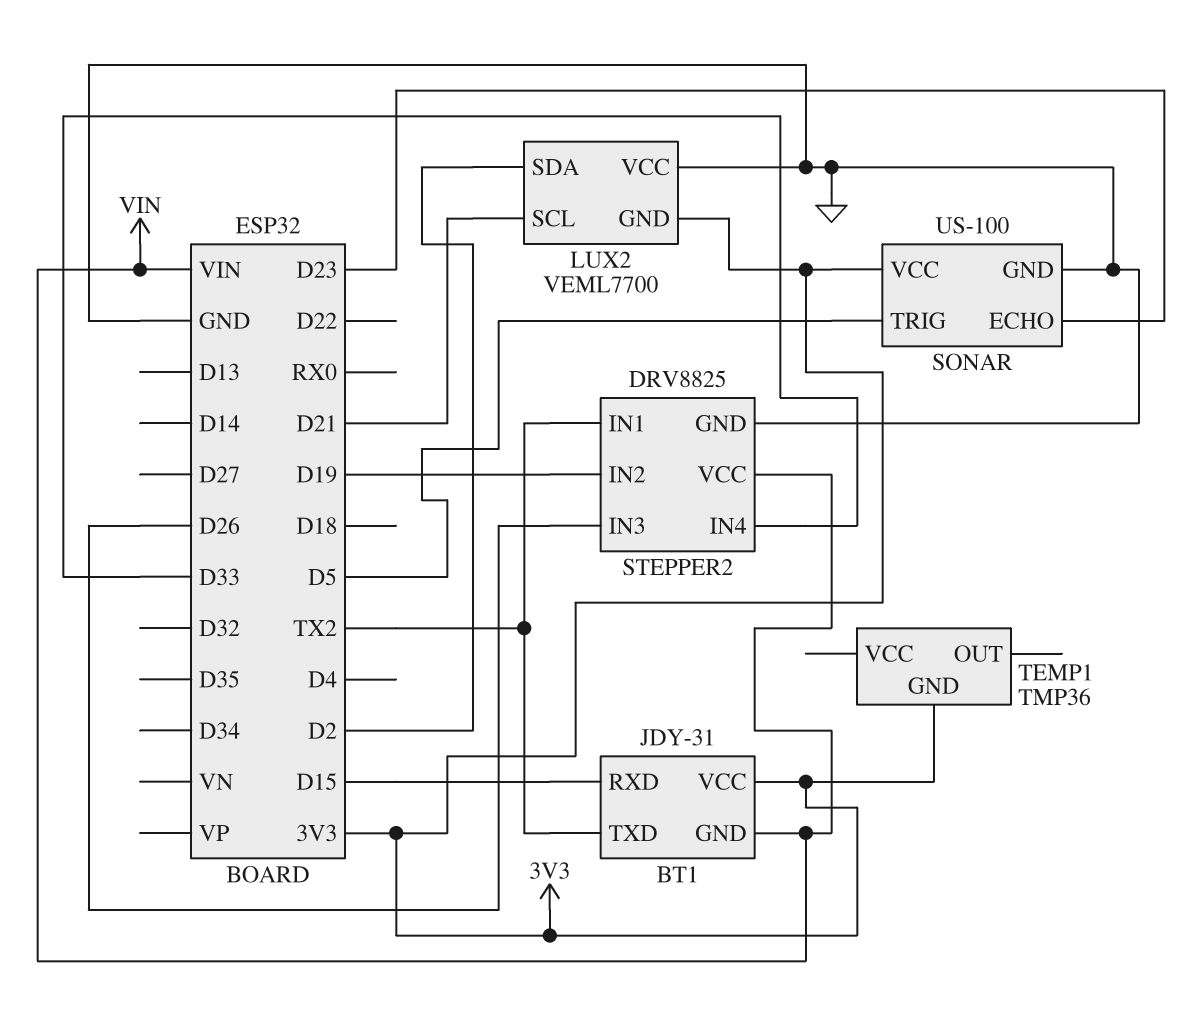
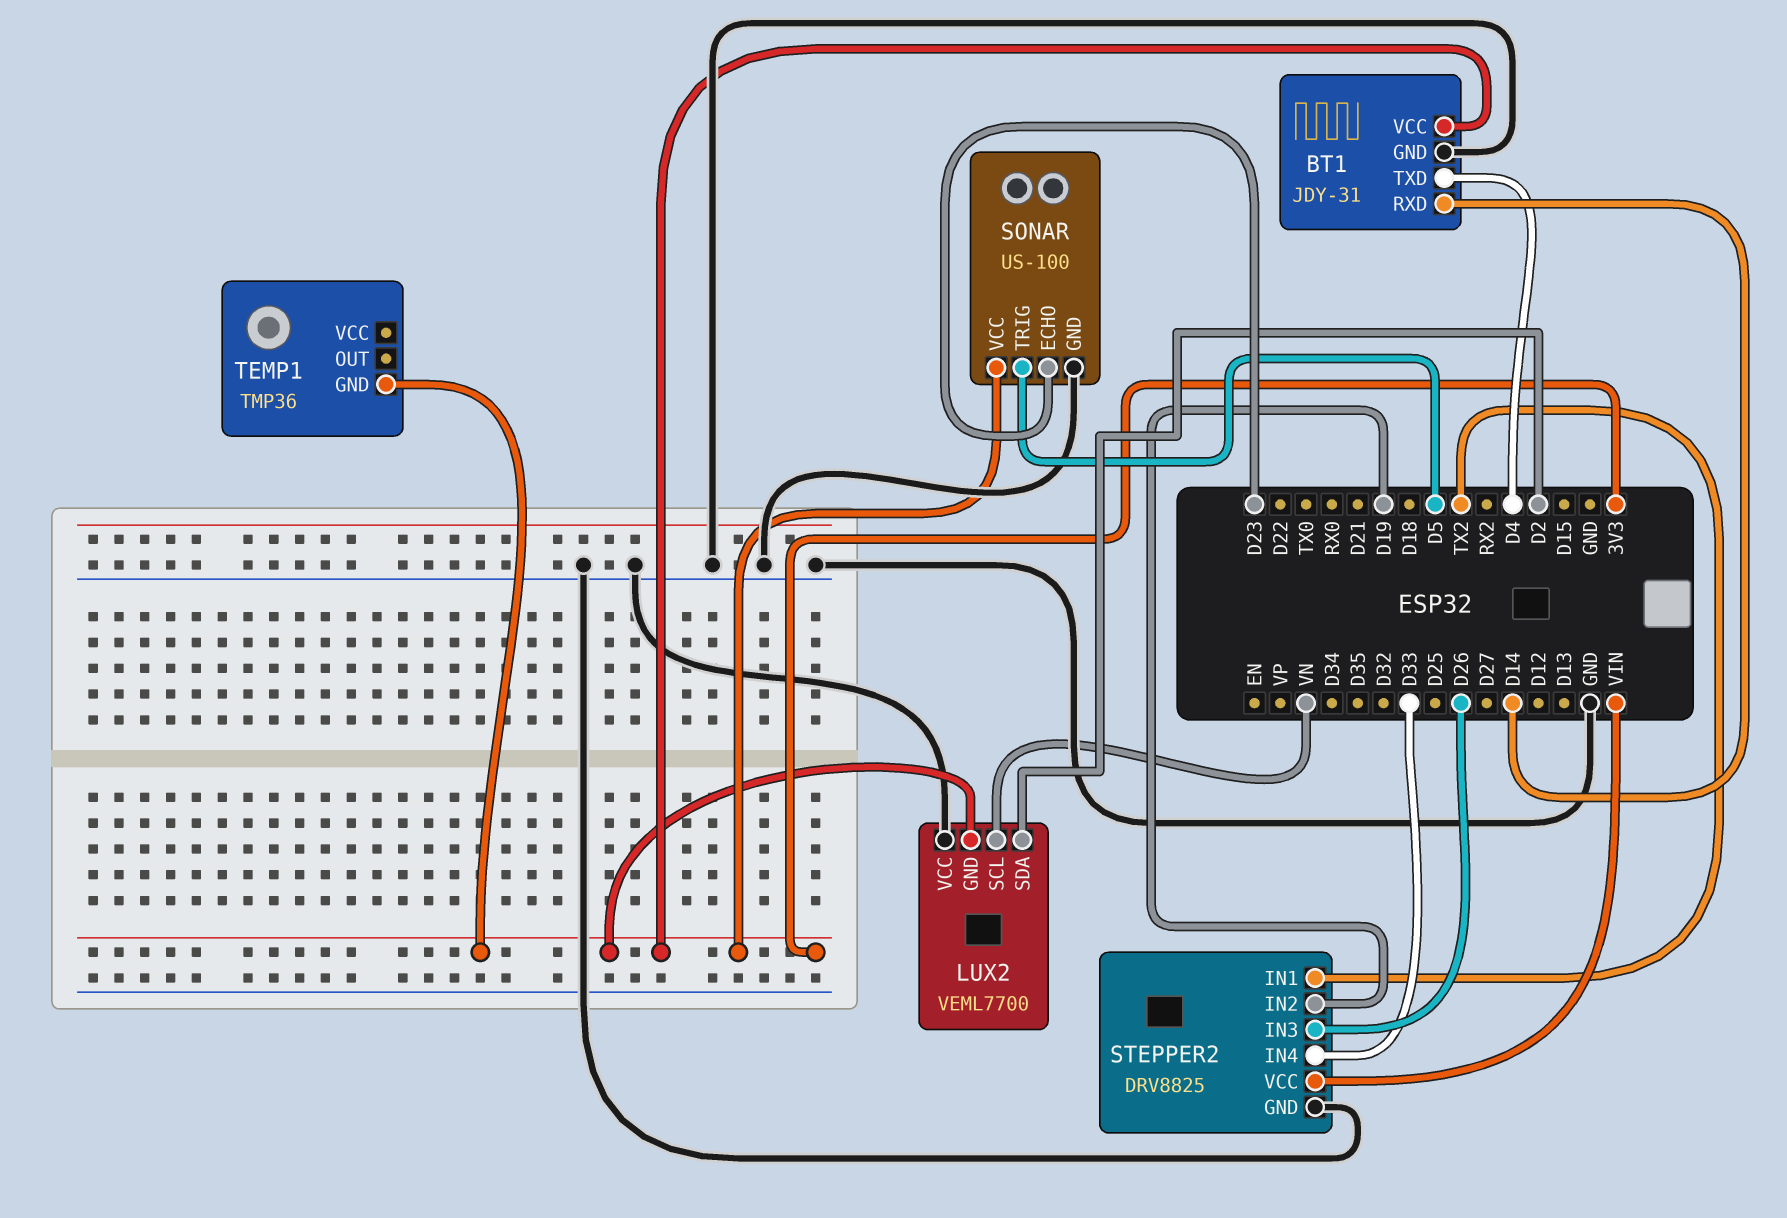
BT1 pin GND: VIN -> GND
BT1 pin RXD: D15 -> D14
BT1 pin TXD: TX2 -> D4
LUX2 pin SCL: D21 -> VN

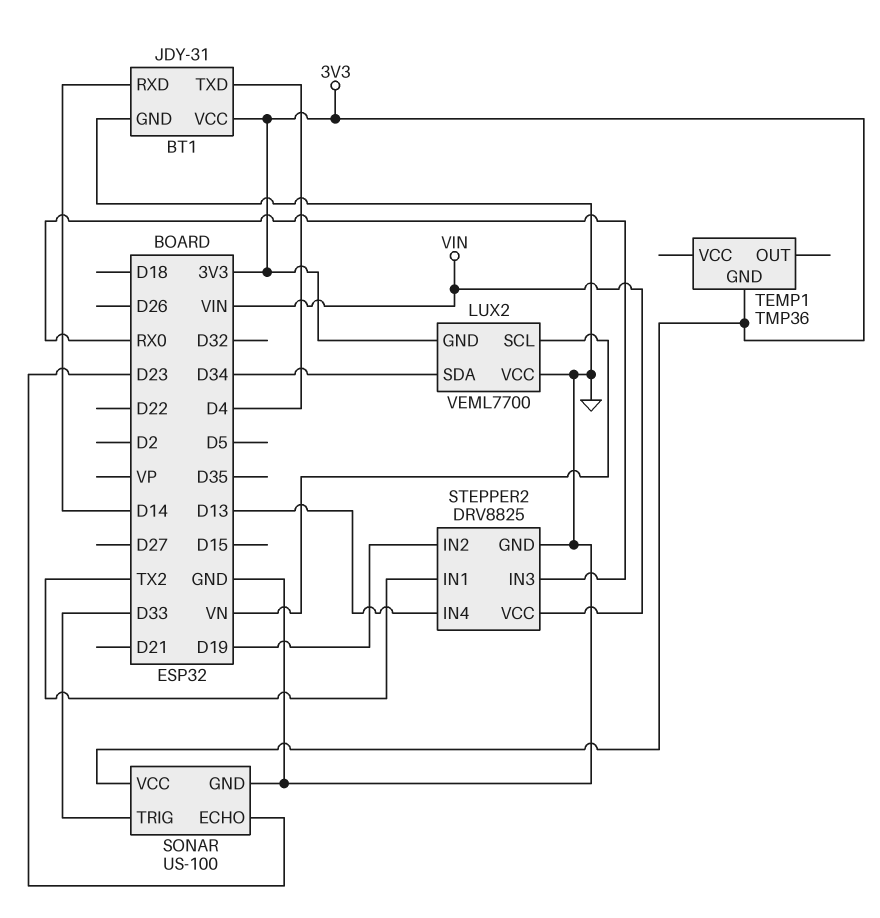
LUX2 pin SDA: D2 -> D34
SONAR pin TRIG: D5 -> D33
STEPPER2 pin IN3: D26 -> RX0
STEPPER2 pin IN4: D33 -> D13

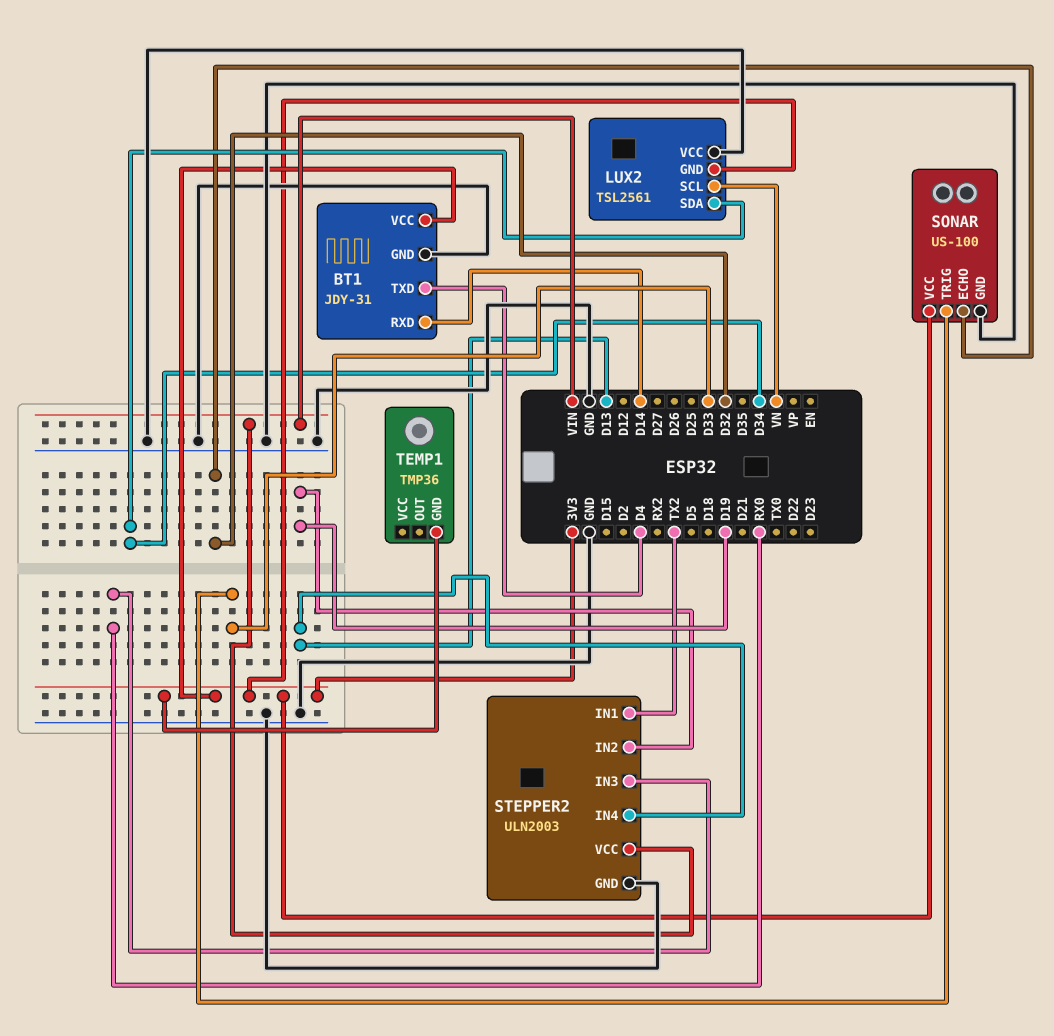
LUX2: VEML7700 -> TSL2561
SONAR pin ECHO: D23 -> D32
STEPPER2: DRV8825 -> ULN2003

